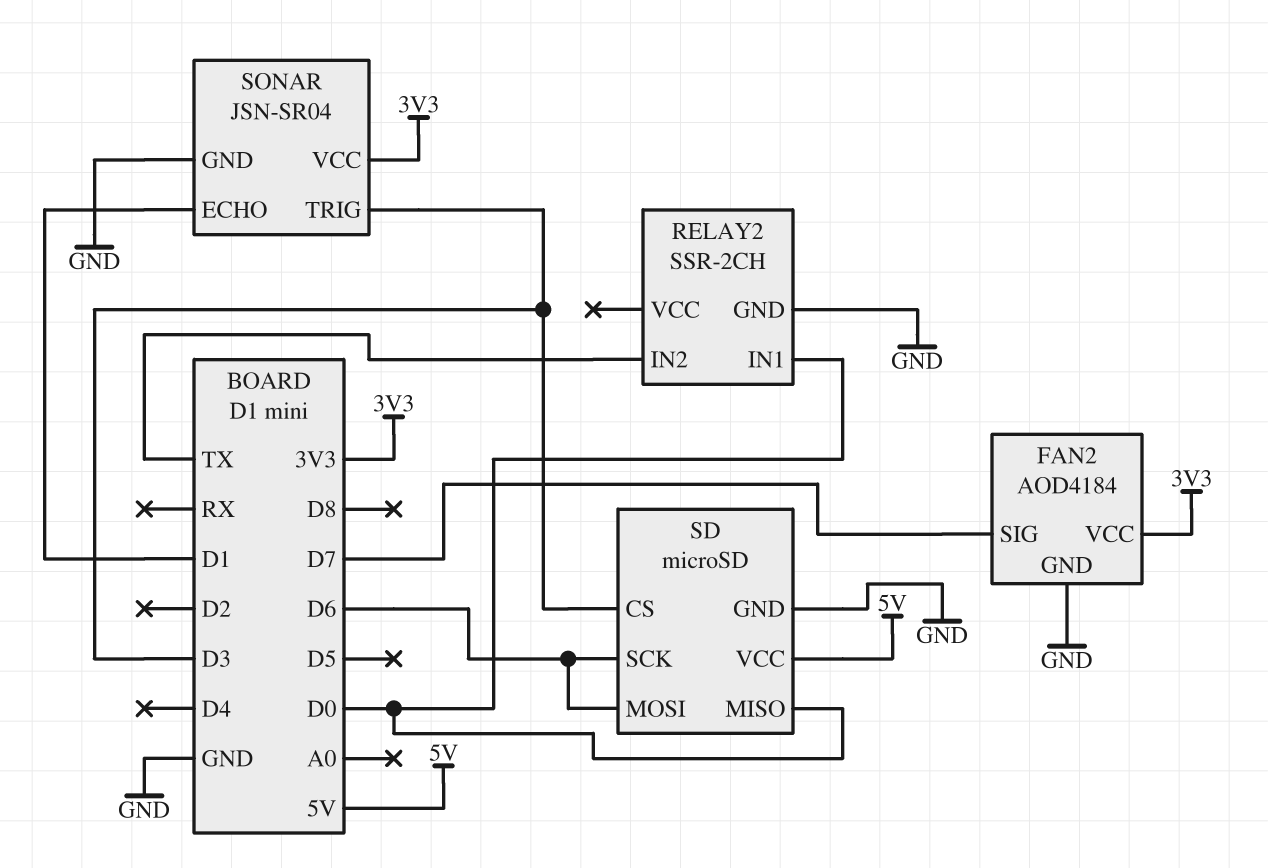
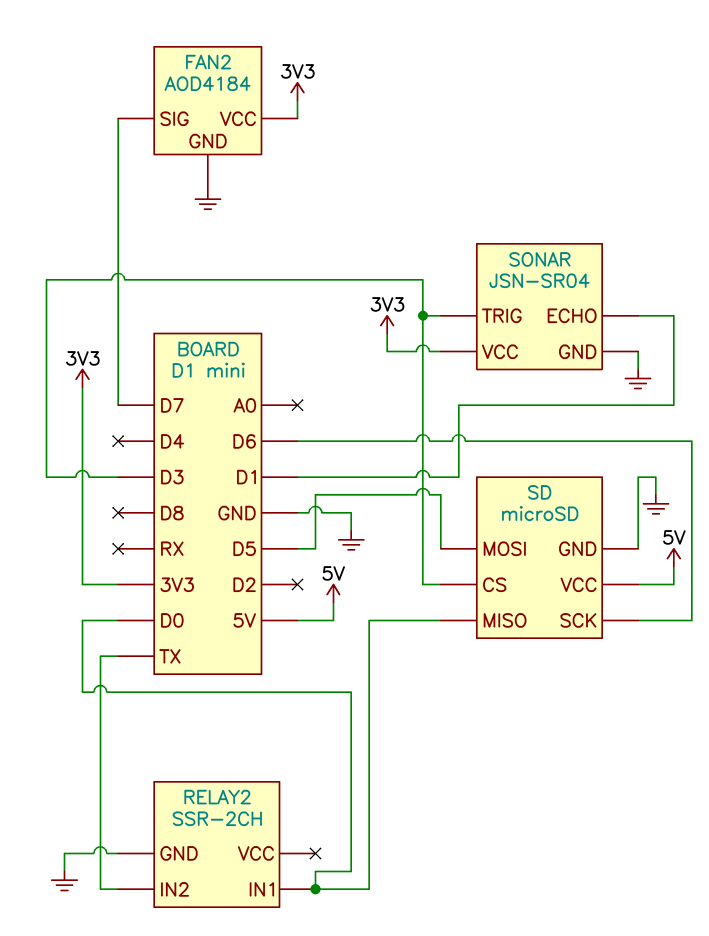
SD pin MOSI: D6 -> D5

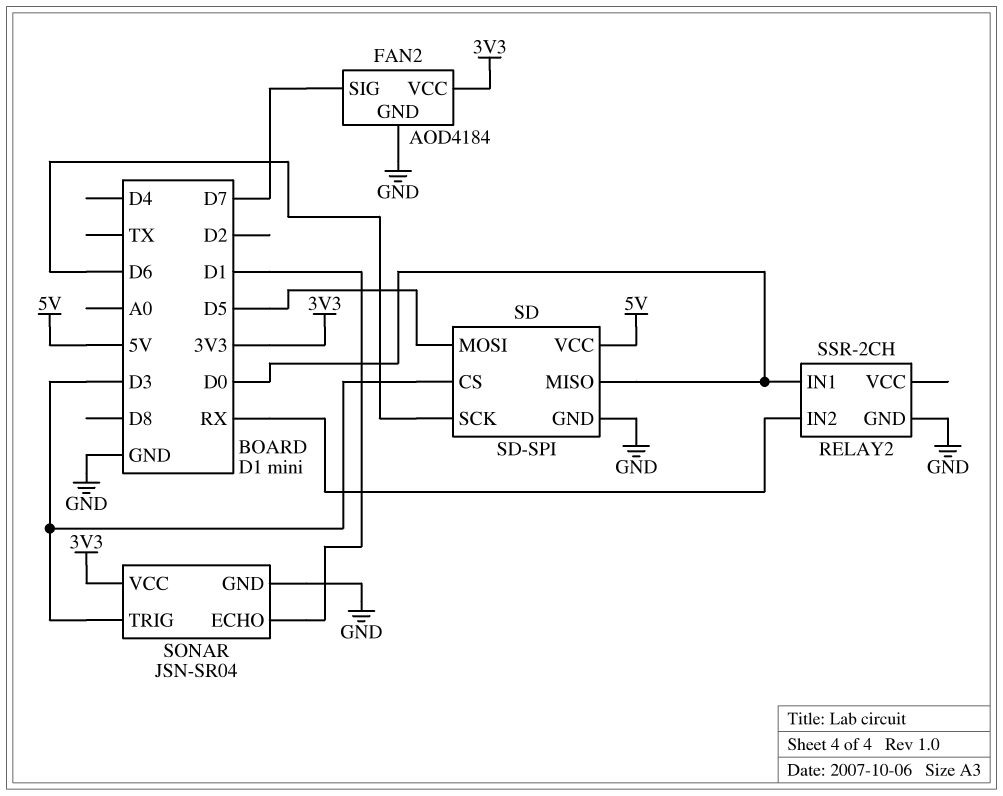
RELAY2 pin IN2: TX -> RX
SD: microSD -> SD-SPI

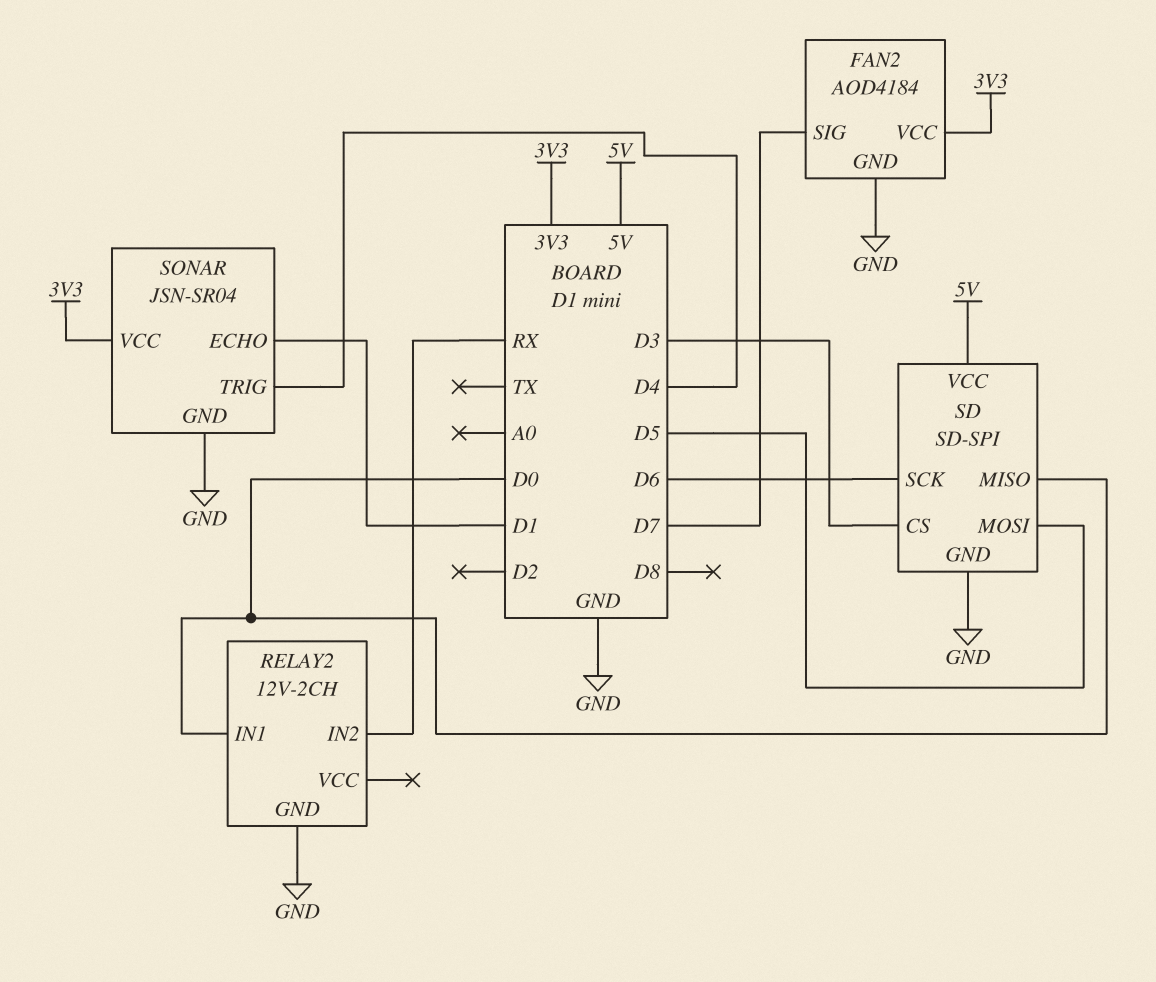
RELAY2: SSR-2CH -> 12V-2CH
SONAR pin TRIG: D3 -> D4

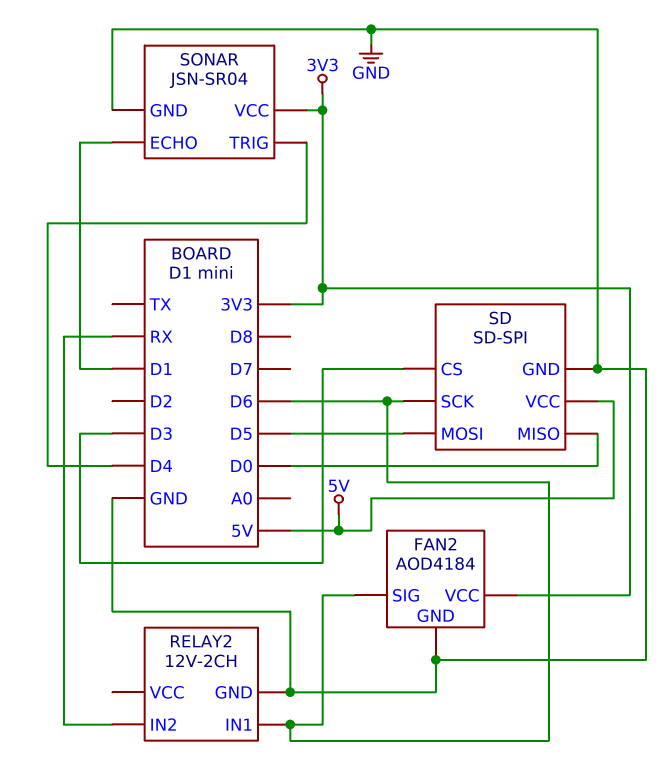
FAN2 pin SIG: D7 -> D6
RELAY2 pin IN1: D0 -> D6

